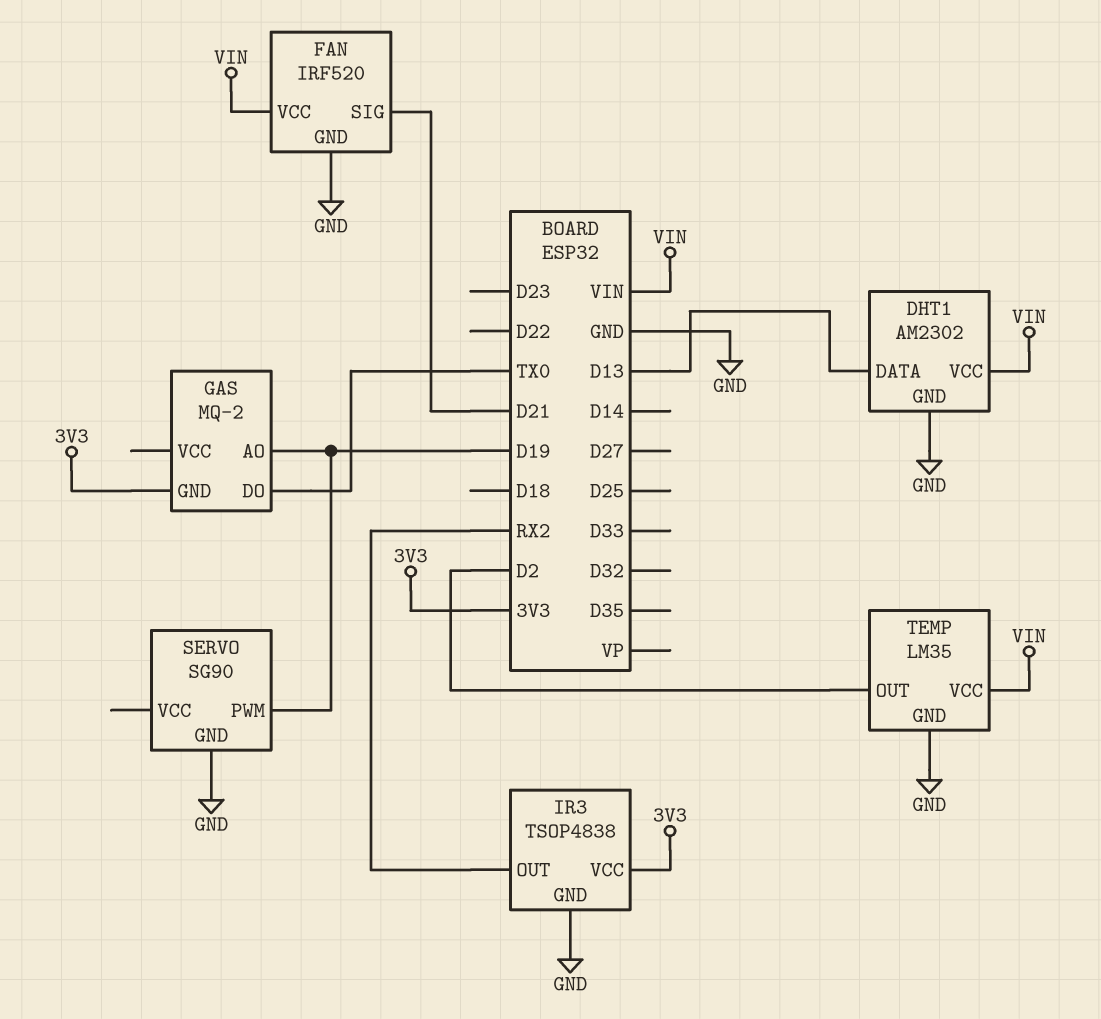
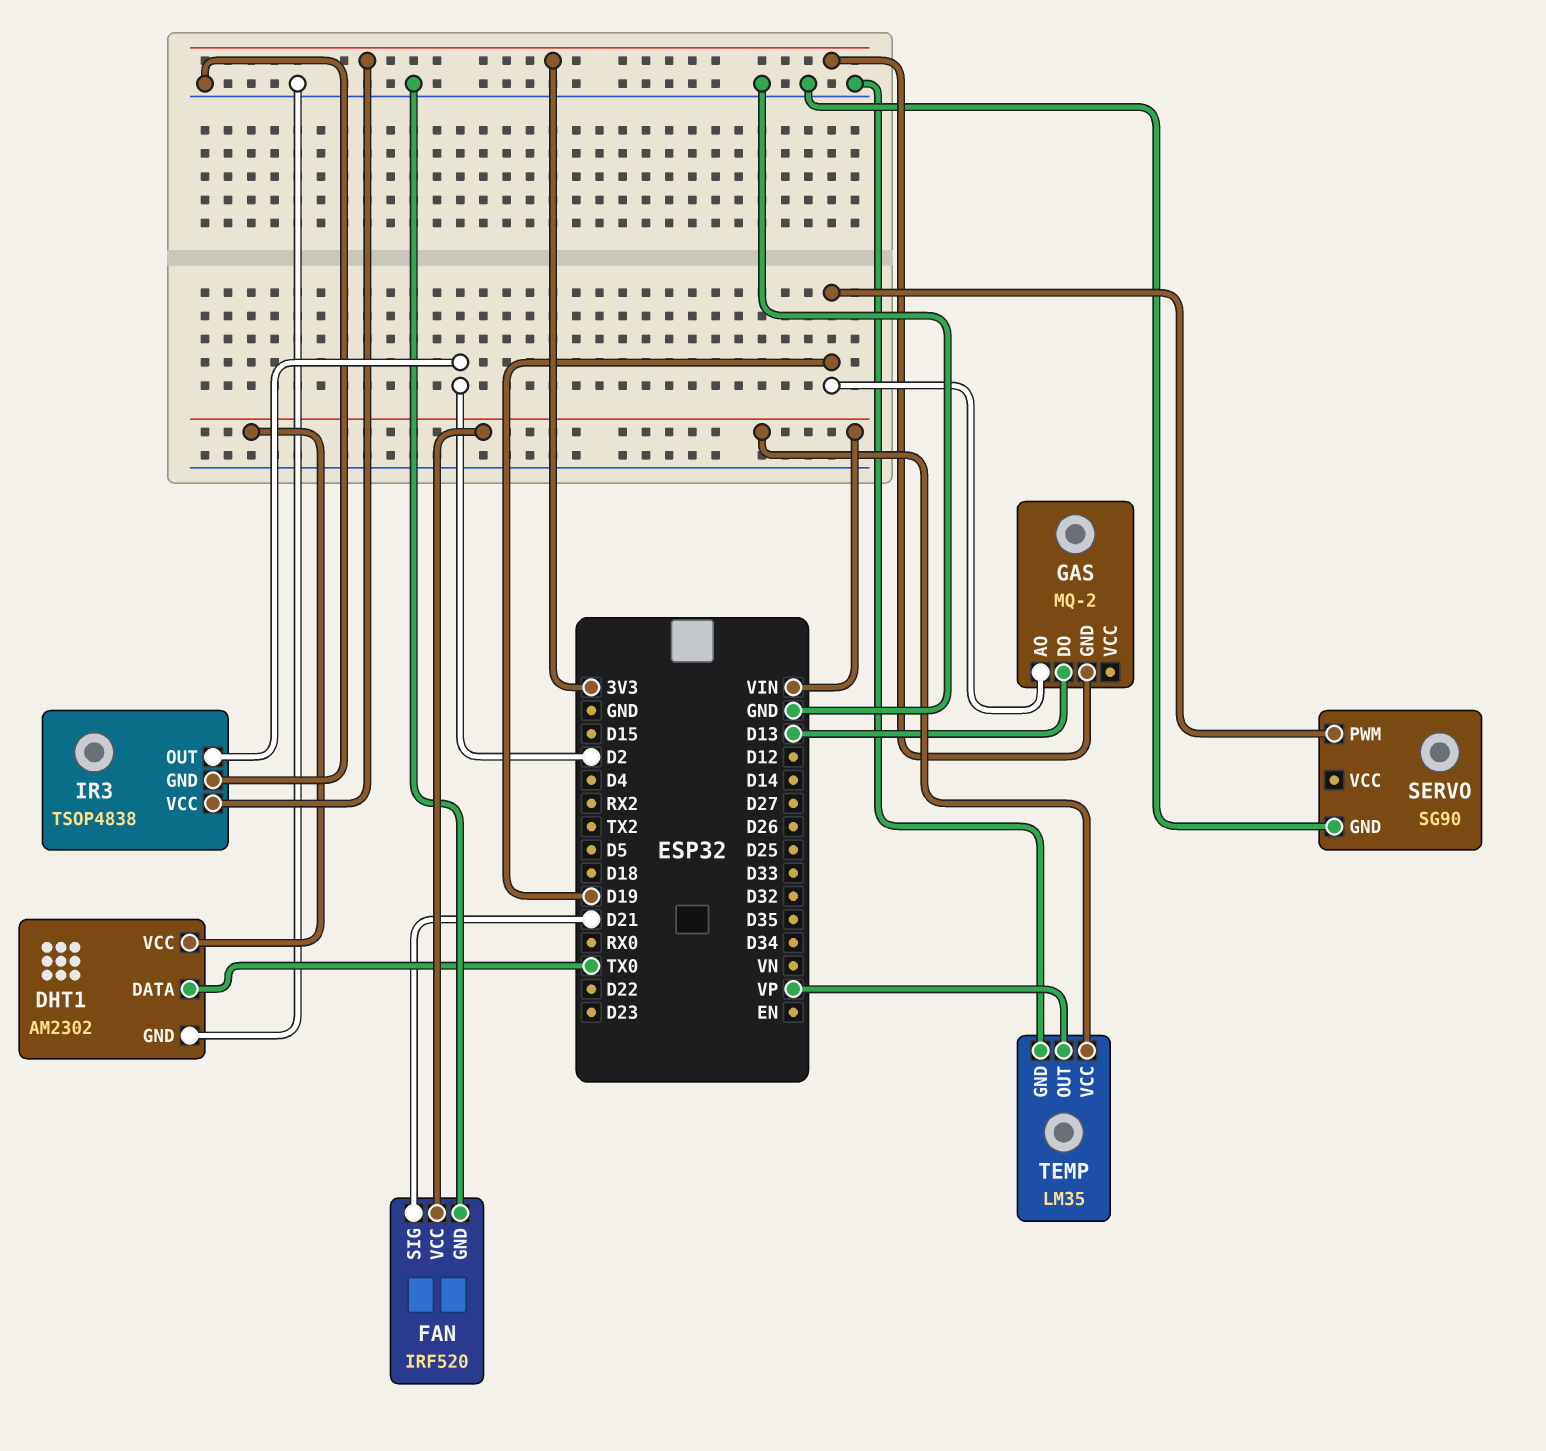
DHT1 pin DATA: D13 -> TX0
GAS pin DO: TX0 -> D13
IR3 pin OUT: RX2 -> D2
TEMP pin OUT: D2 -> VP

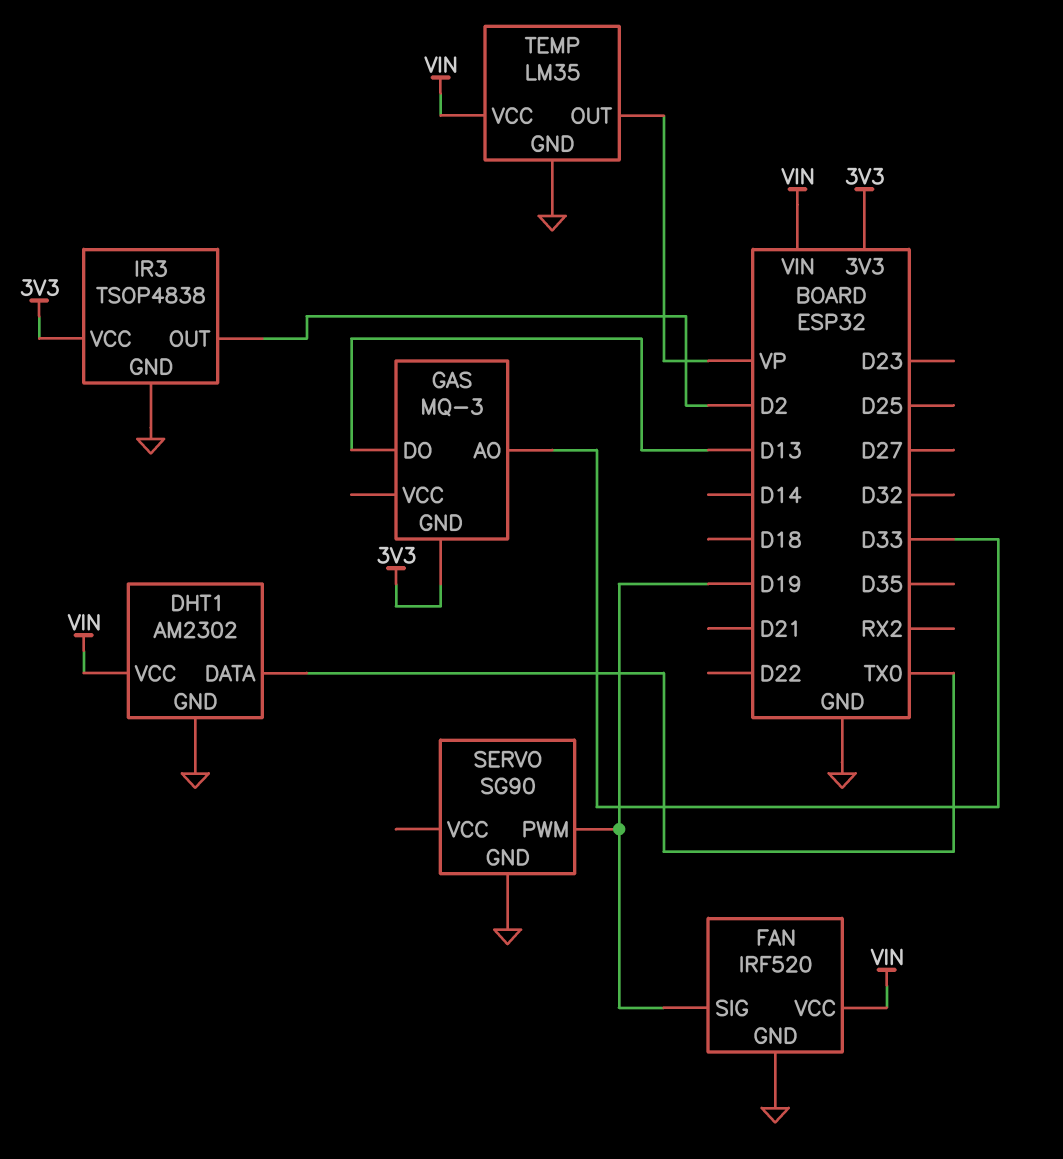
FAN pin SIG: D21 -> D19
GAS: MQ-2 -> MQ-3
GAS pin AO: D19 -> D33

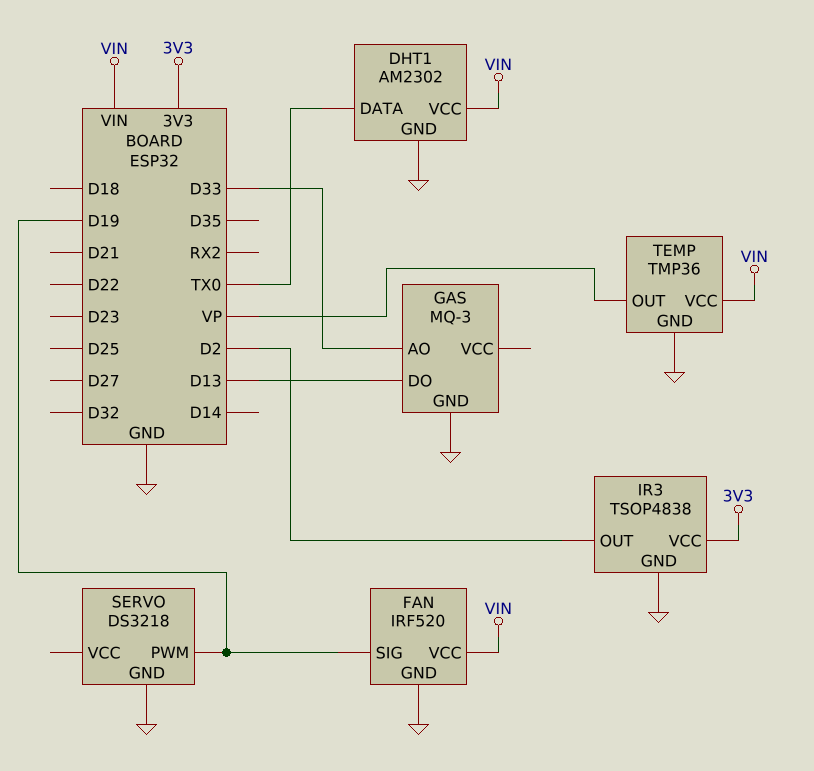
GAS pin GND: 3V3 -> GND
SERVO: SG90 -> DS3218
TEMP: LM35 -> TMP36

